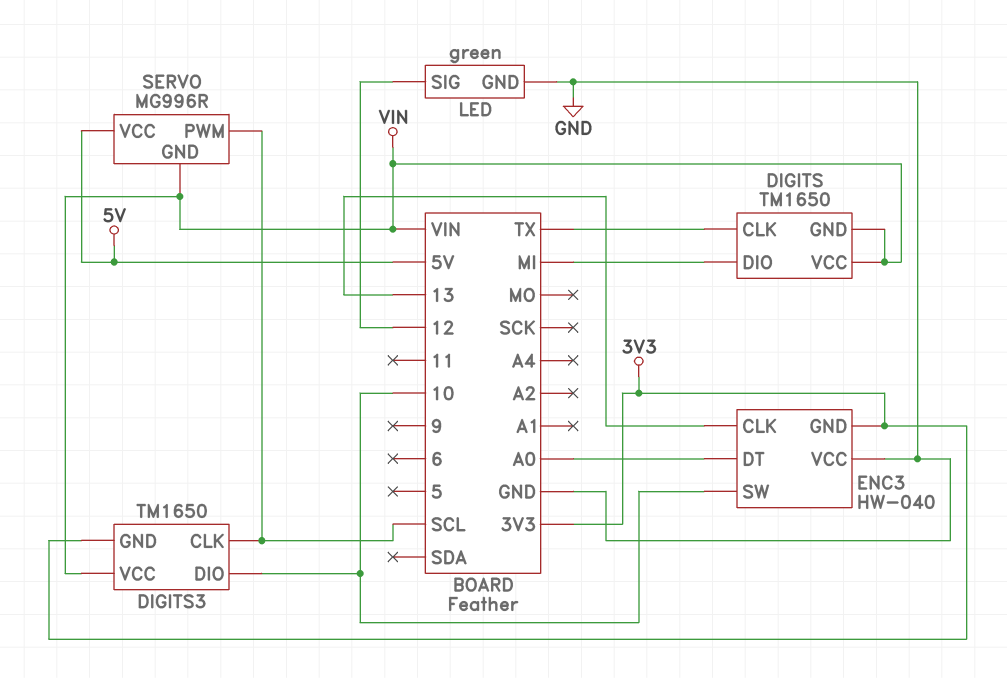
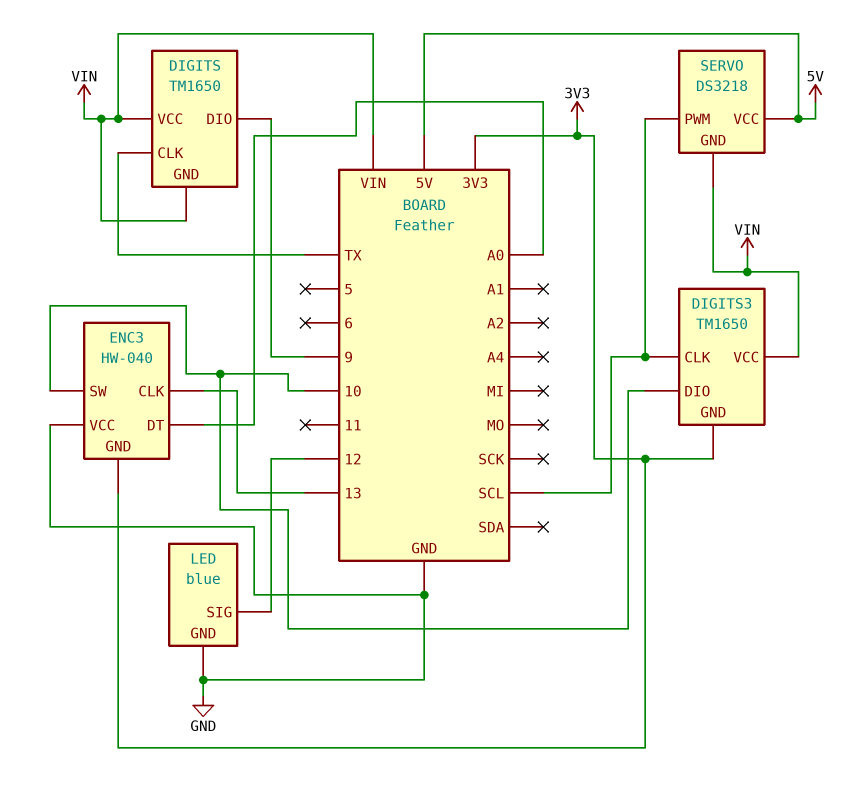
DIGITS pin DIO: MI -> 9
LED: green -> blue
SERVO: MG996R -> DS3218

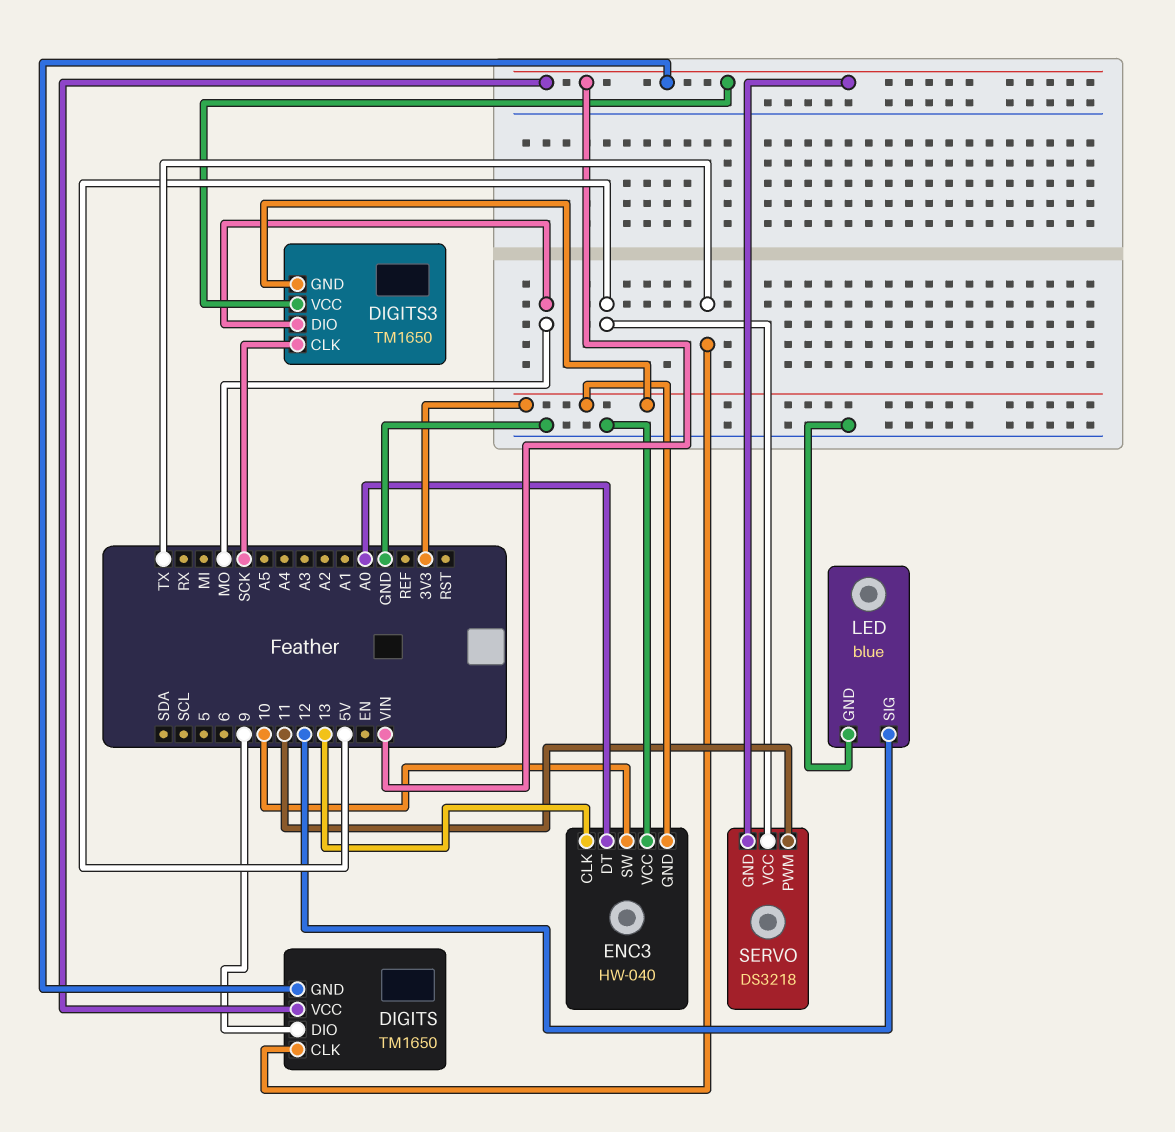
DIGITS3 pin CLK: SCL -> SCK
DIGITS3 pin DIO: 10 -> MO
SERVO pin PWM: SCL -> 11

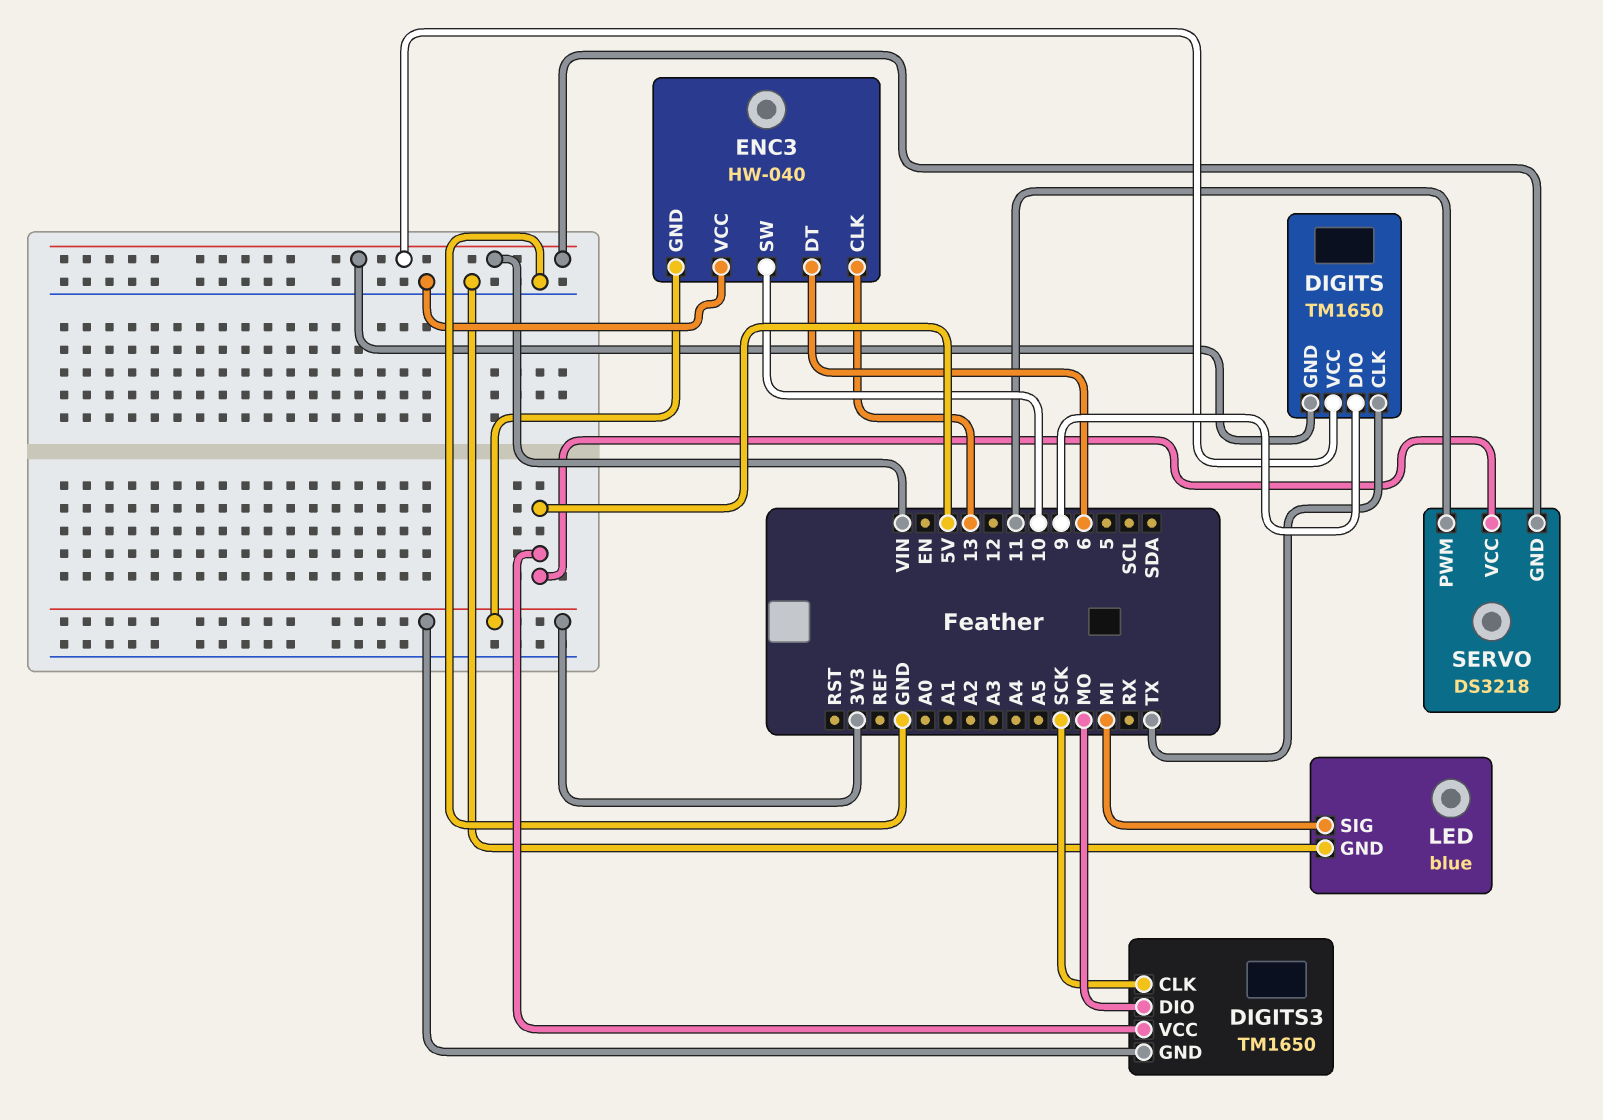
DIGITS3 pin VCC: VIN -> 5V
ENC3 pin DT: A0 -> 6
LED pin SIG: 12 -> MI

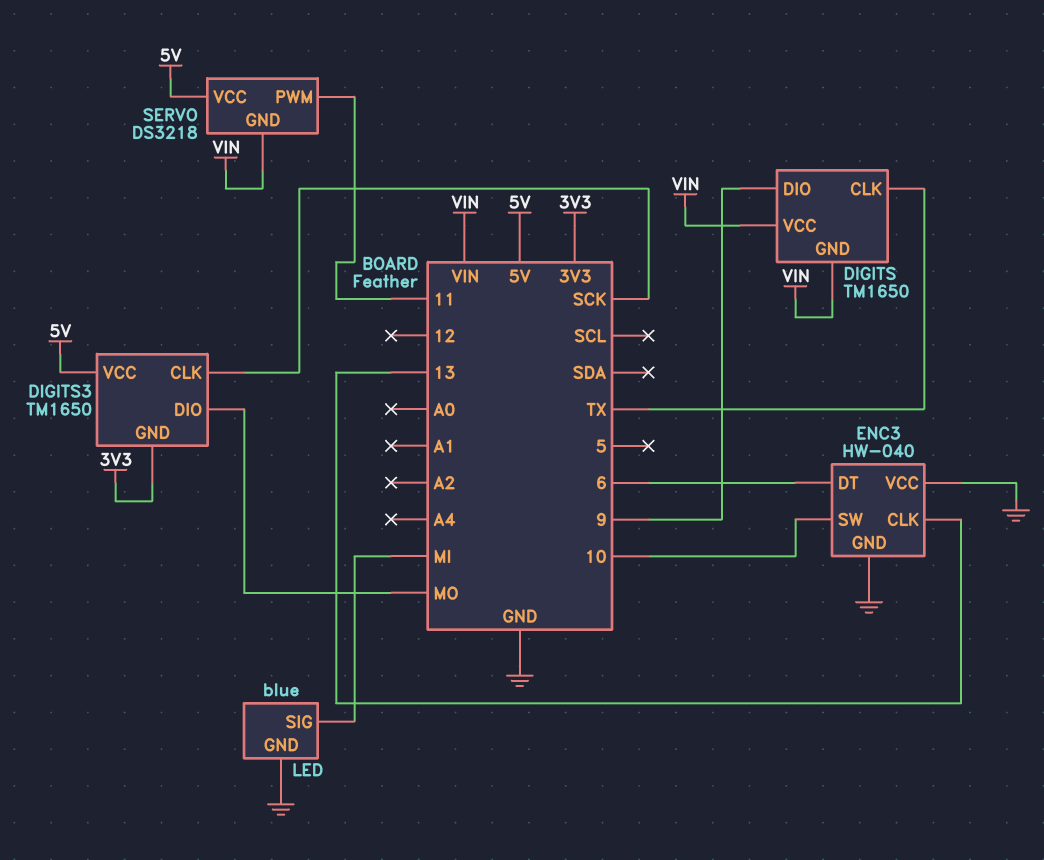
ENC3 pin GND: 3V3 -> GND

